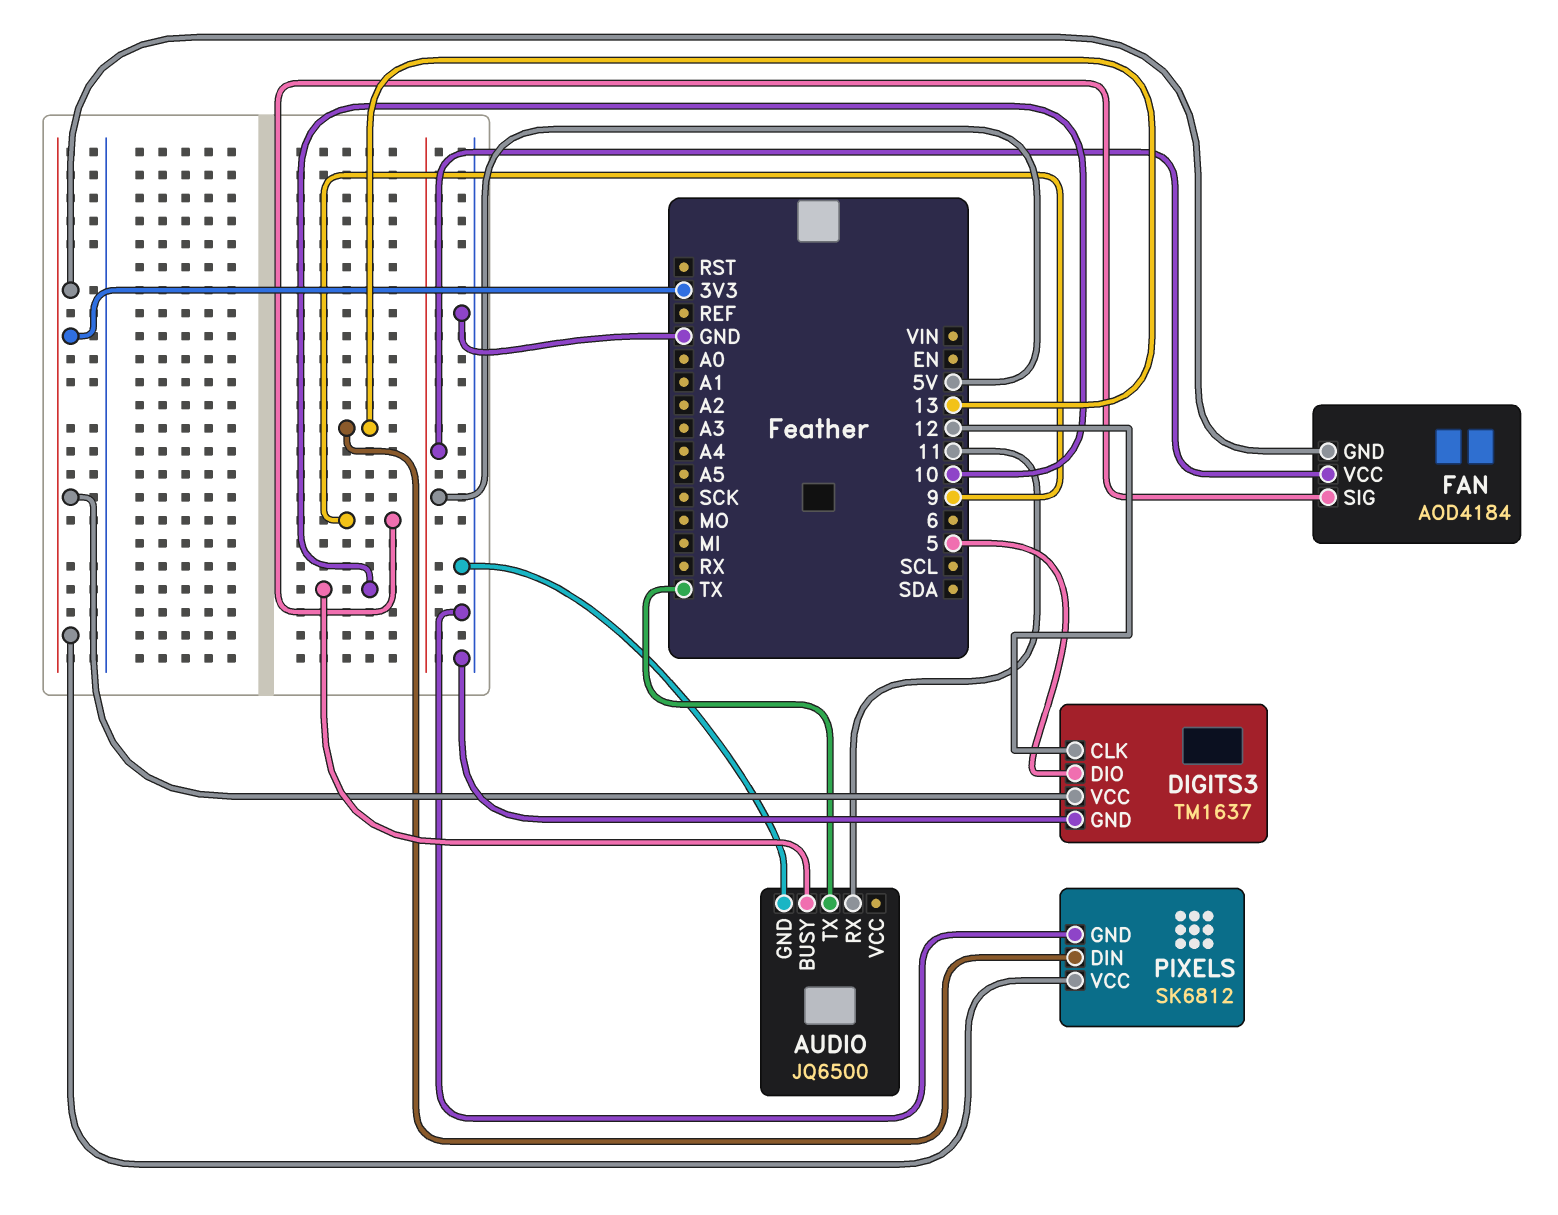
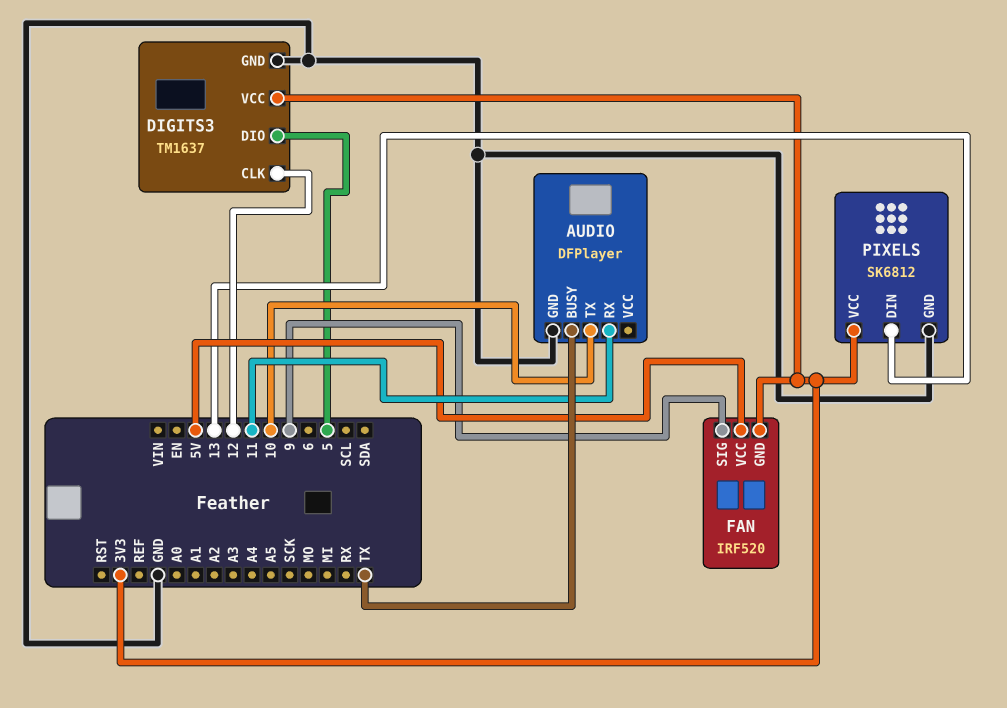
AUDIO: JQ6500 -> DFPlayer
AUDIO pin BUSY: 10 -> TX
AUDIO pin TX: TX -> 10
FAN: AOD4184 -> IRF520

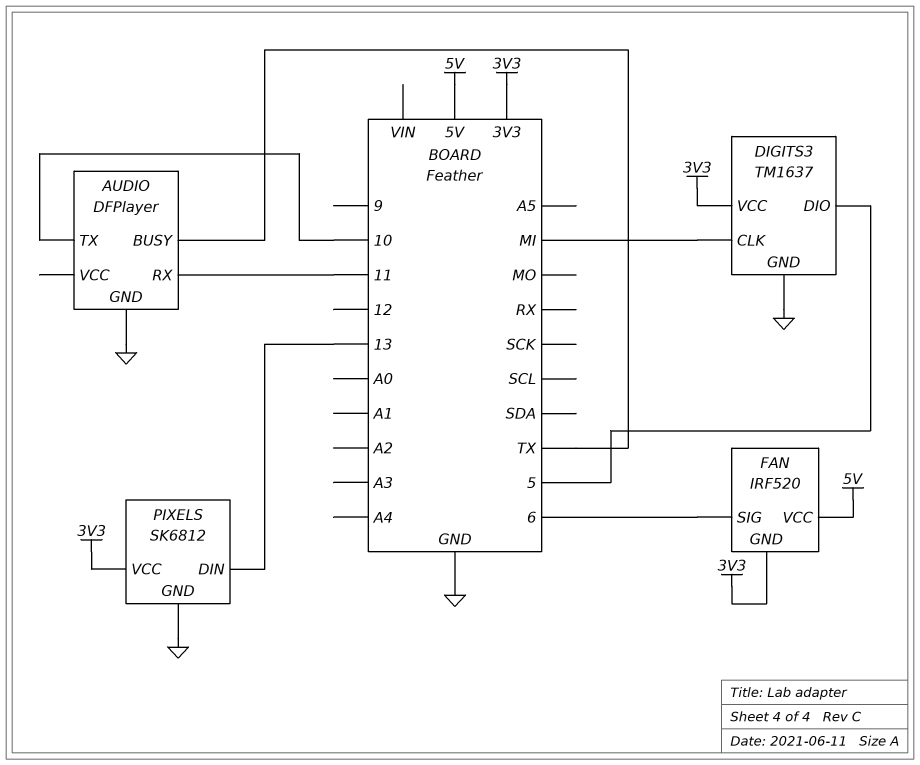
DIGITS3 pin CLK: 12 -> MI
FAN pin SIG: 9 -> 6

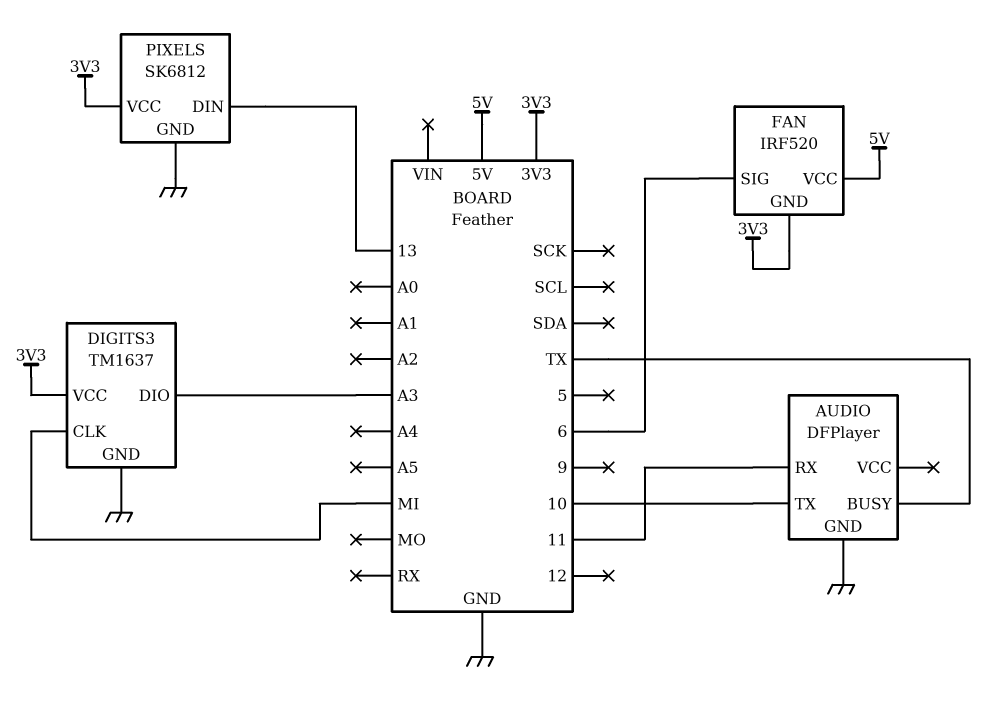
DIGITS3 pin DIO: 5 -> A3

